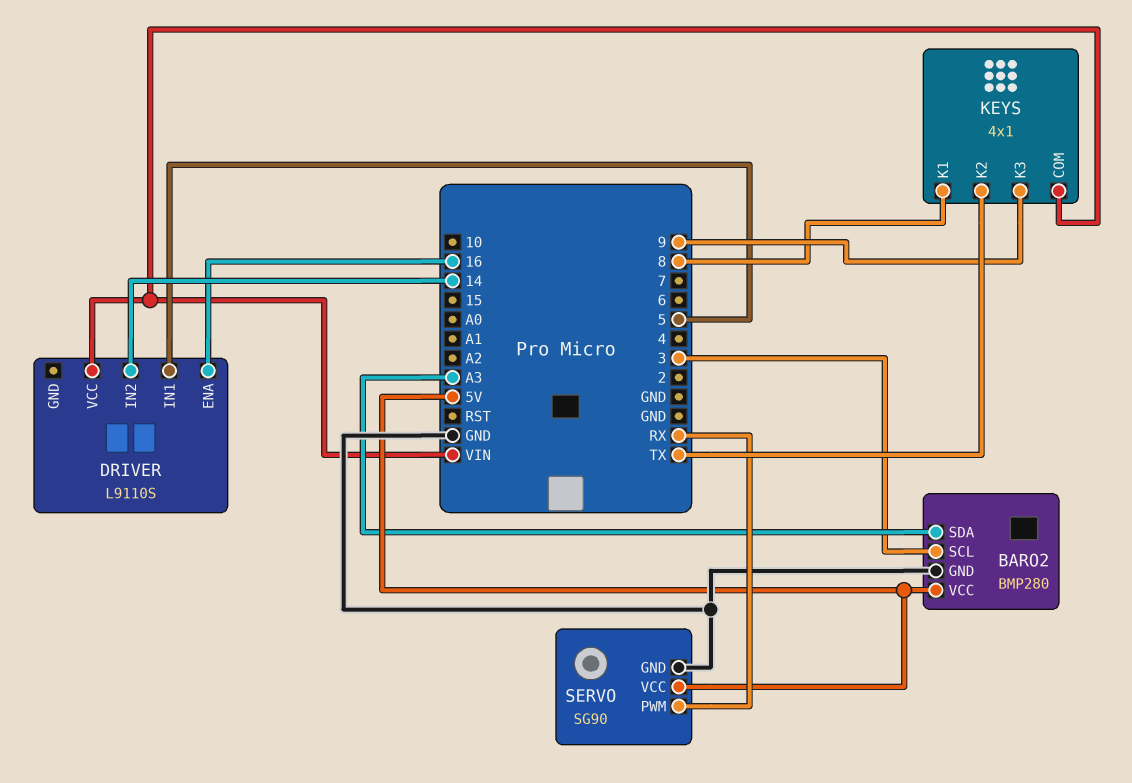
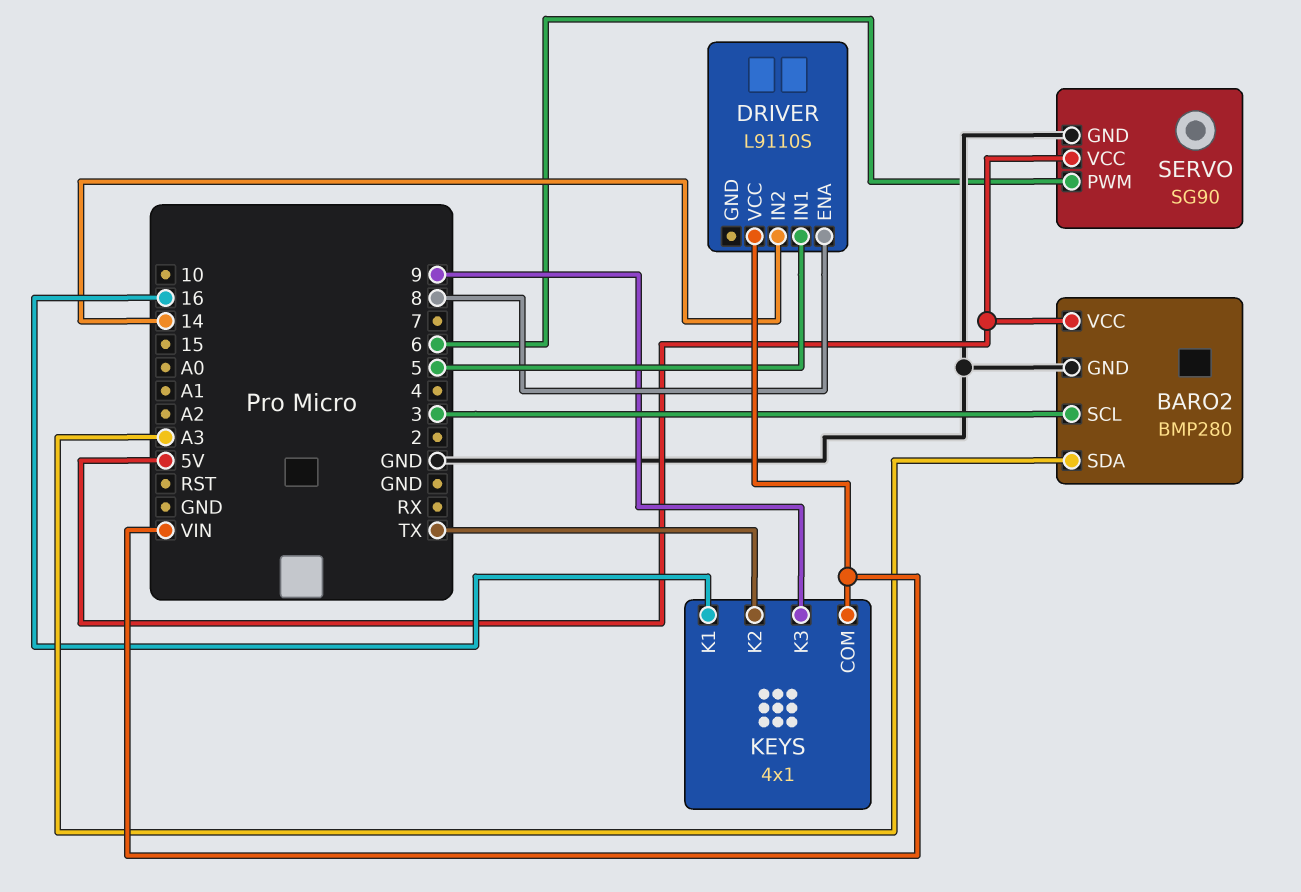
DRIVER pin ENA: 16 -> 8
KEYS pin K1: 8 -> 16
SERVO pin PWM: RX -> 6

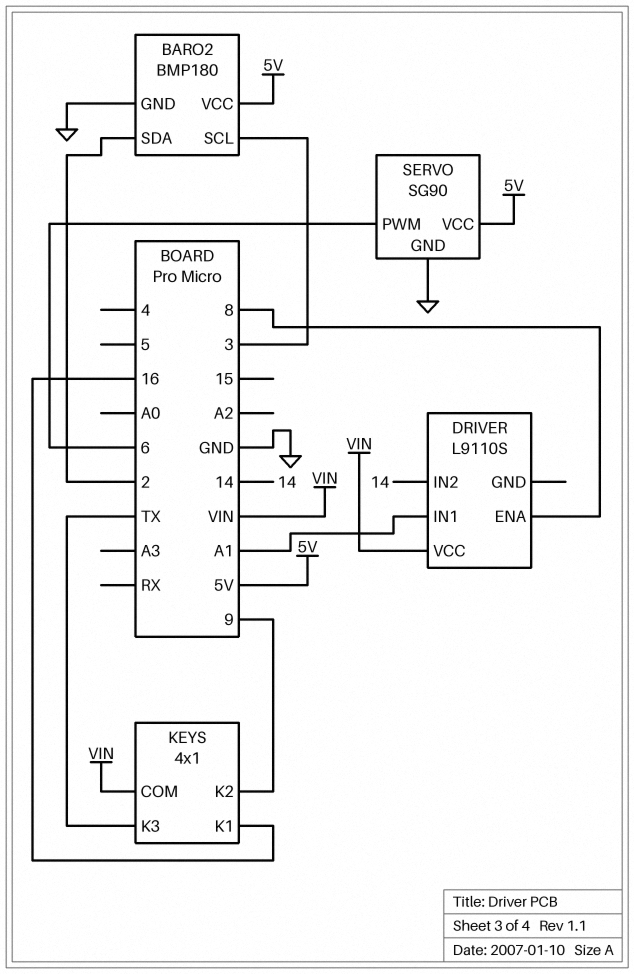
BARO2: BMP280 -> BMP180
BARO2 pin SDA: A3 -> 2
DRIVER pin IN1: 5 -> A1
KEYS pin K2: TX -> 9
KEYS pin K3: 9 -> TX

